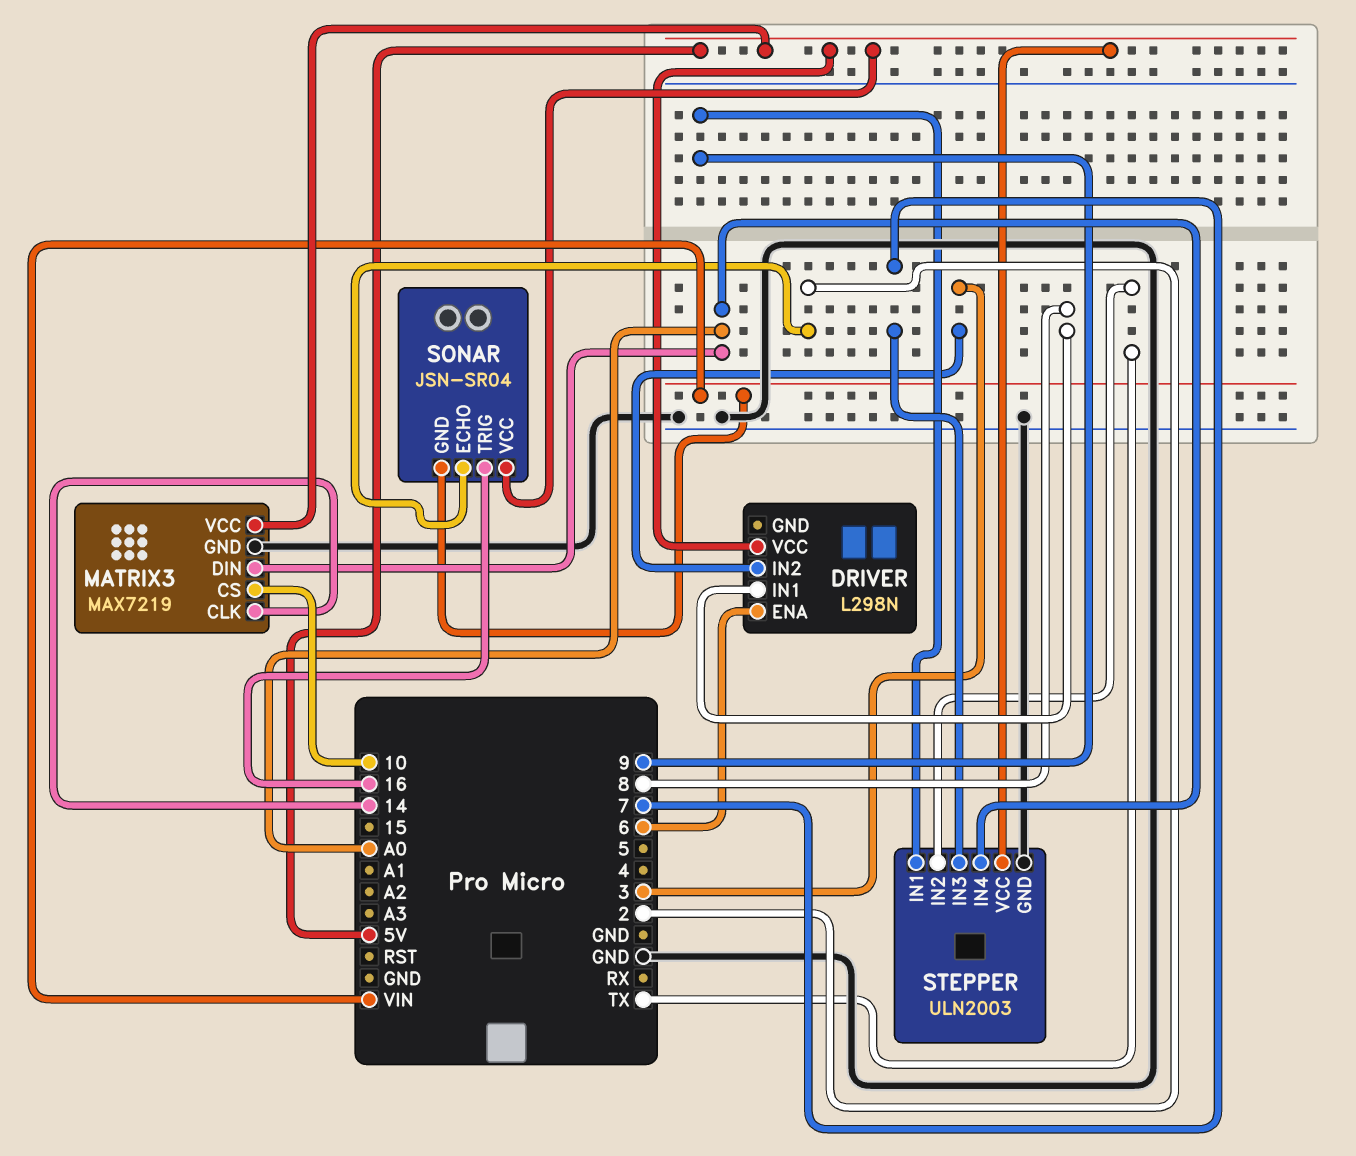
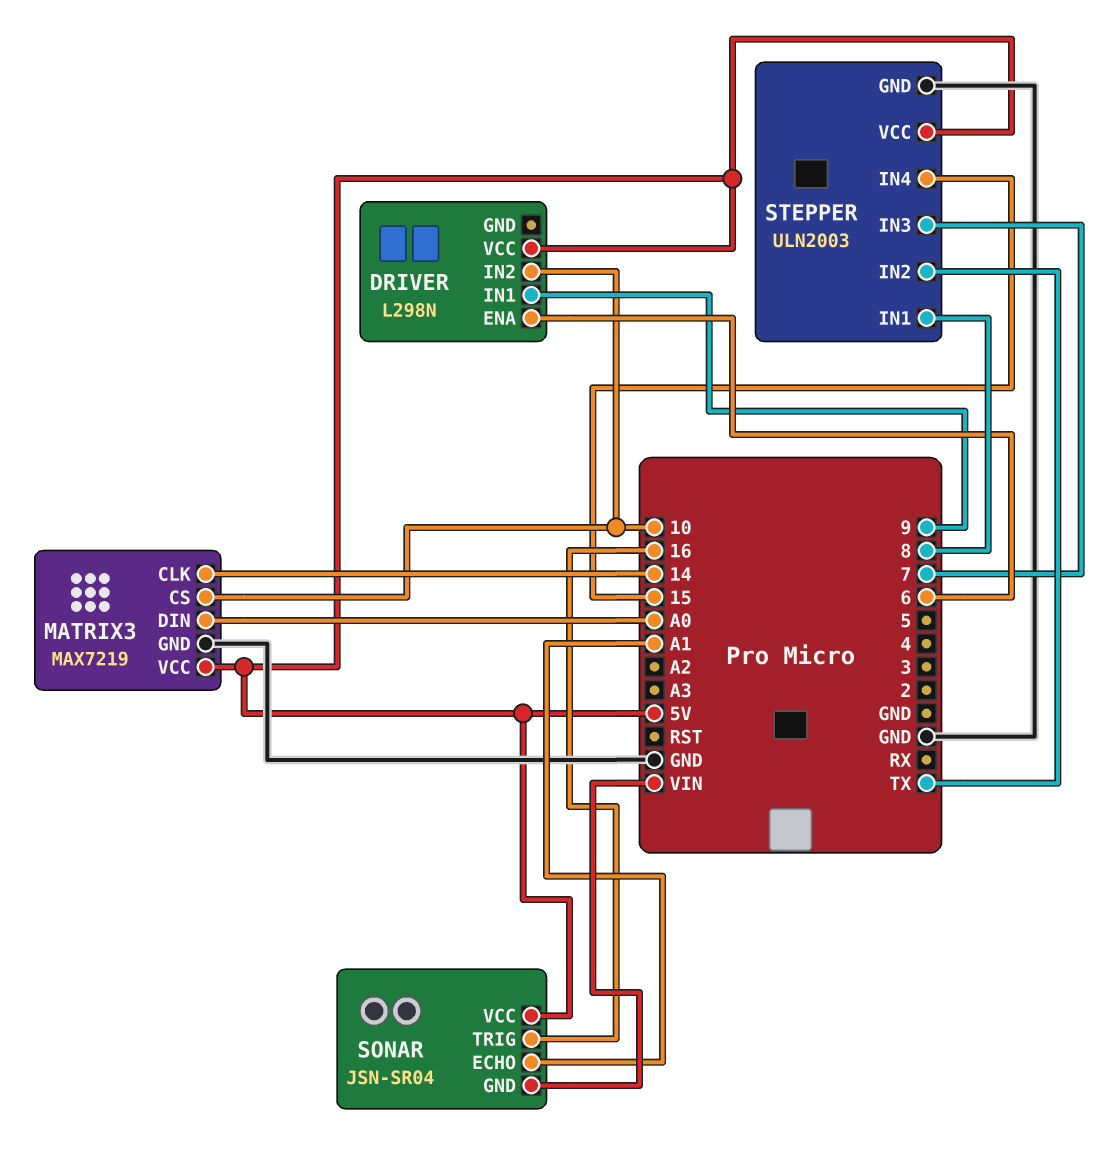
DRIVER pin IN1: 8 -> 9
DRIVER pin IN2: 3 -> 10
SONAR pin ECHO: 2 -> A1
STEPPER pin IN1: 9 -> 8
STEPPER pin IN4: A0 -> 15

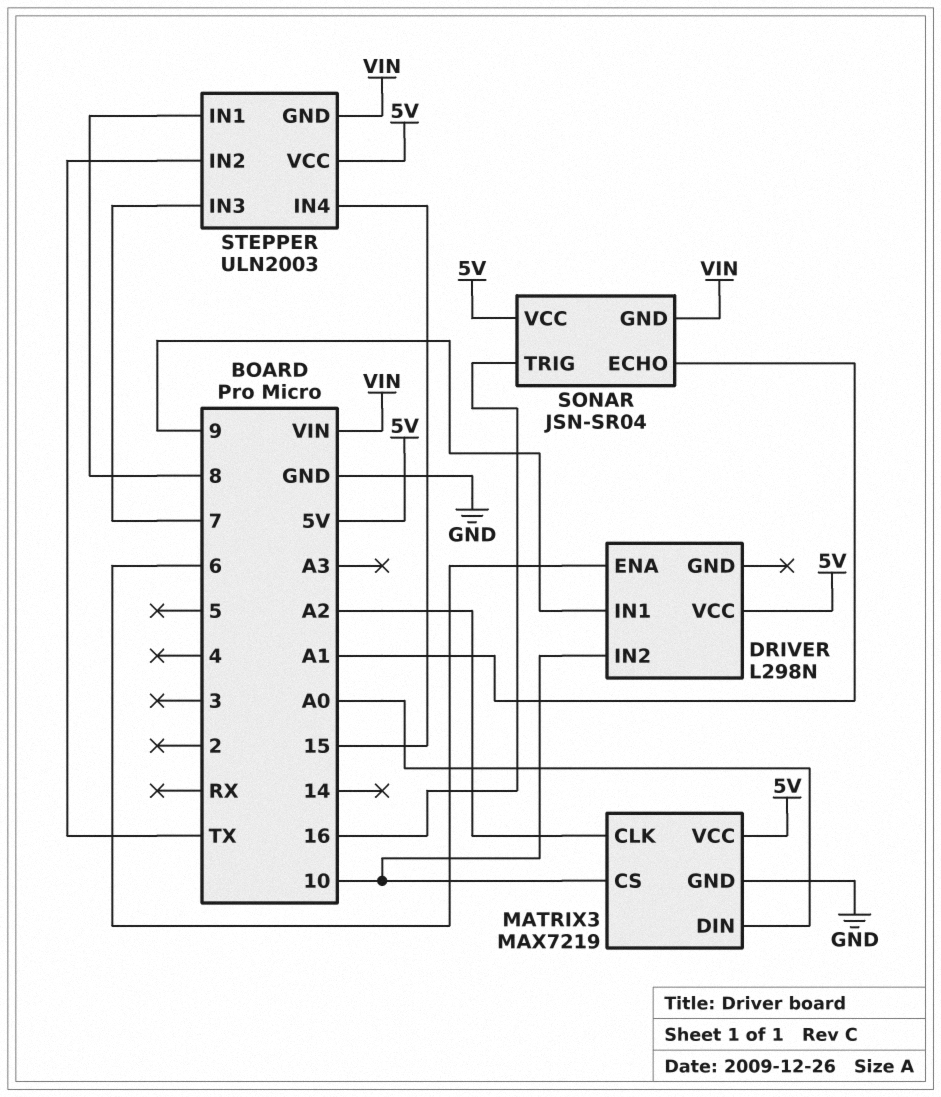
MATRIX3 pin CLK: 14 -> A2
STEPPER pin GND: GND -> VIN

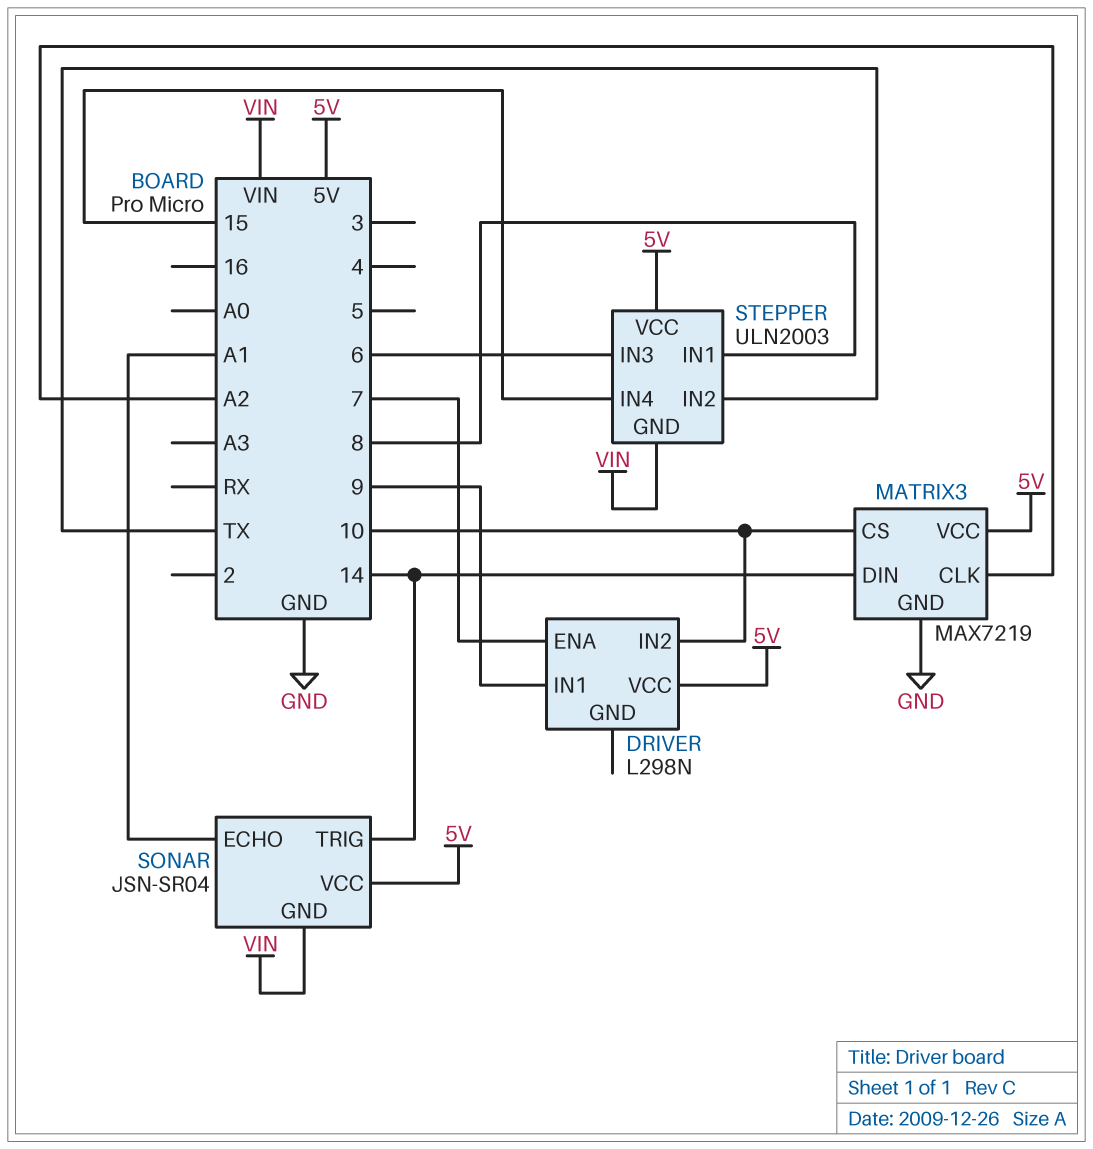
DRIVER pin ENA: 6 -> 7
MATRIX3 pin DIN: A0 -> 14
SONAR pin TRIG: 16 -> 14
STEPPER pin IN3: 7 -> 6

